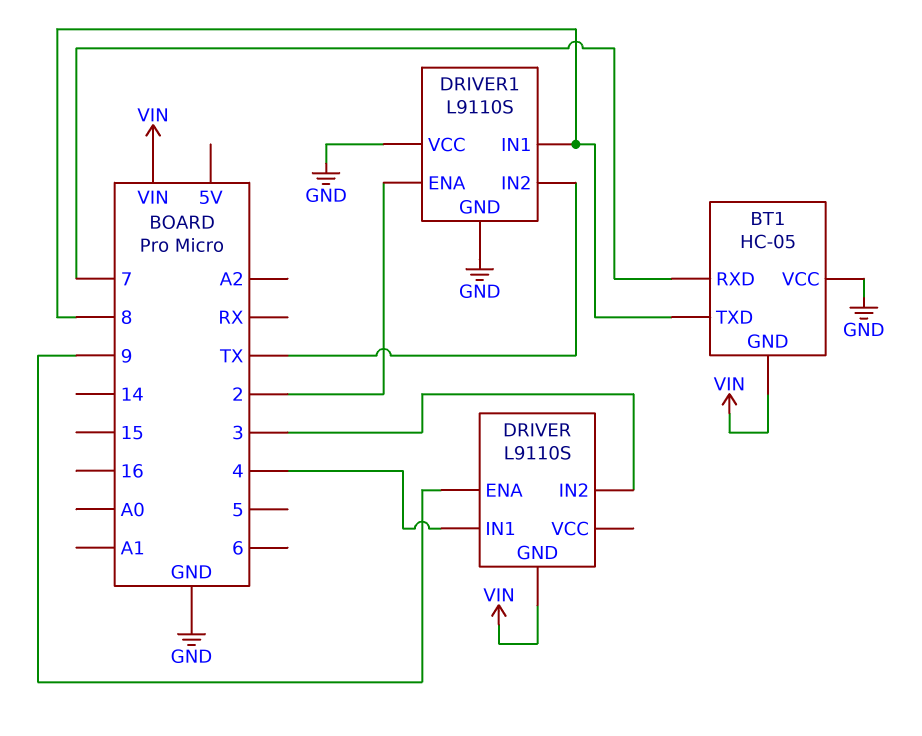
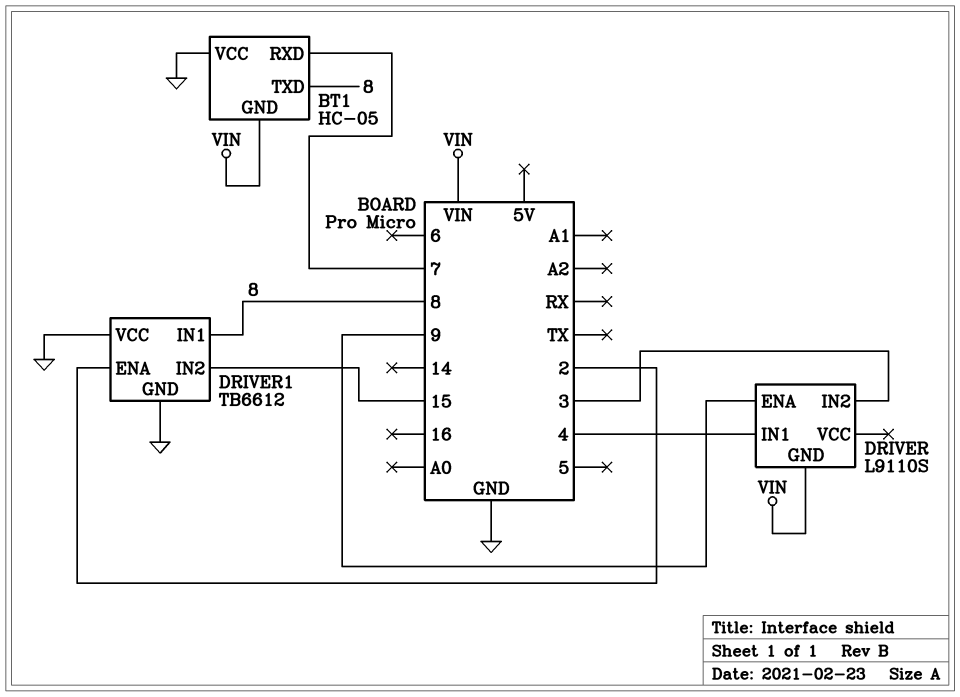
DRIVER1: L9110S -> TB6612
DRIVER1 pin IN2: TX -> 15

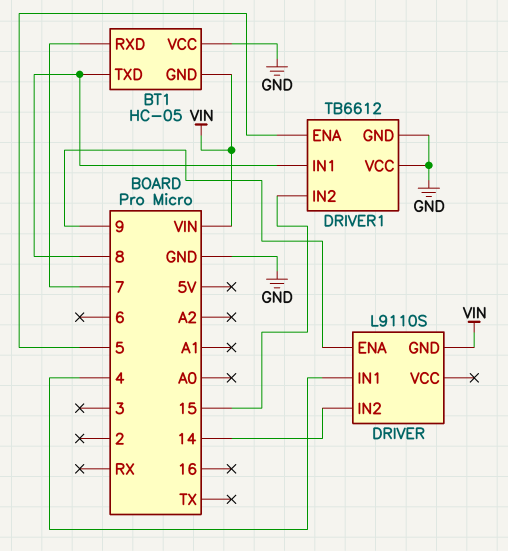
DRIVER pin IN2: 3 -> 14
DRIVER1 pin ENA: 2 -> 5

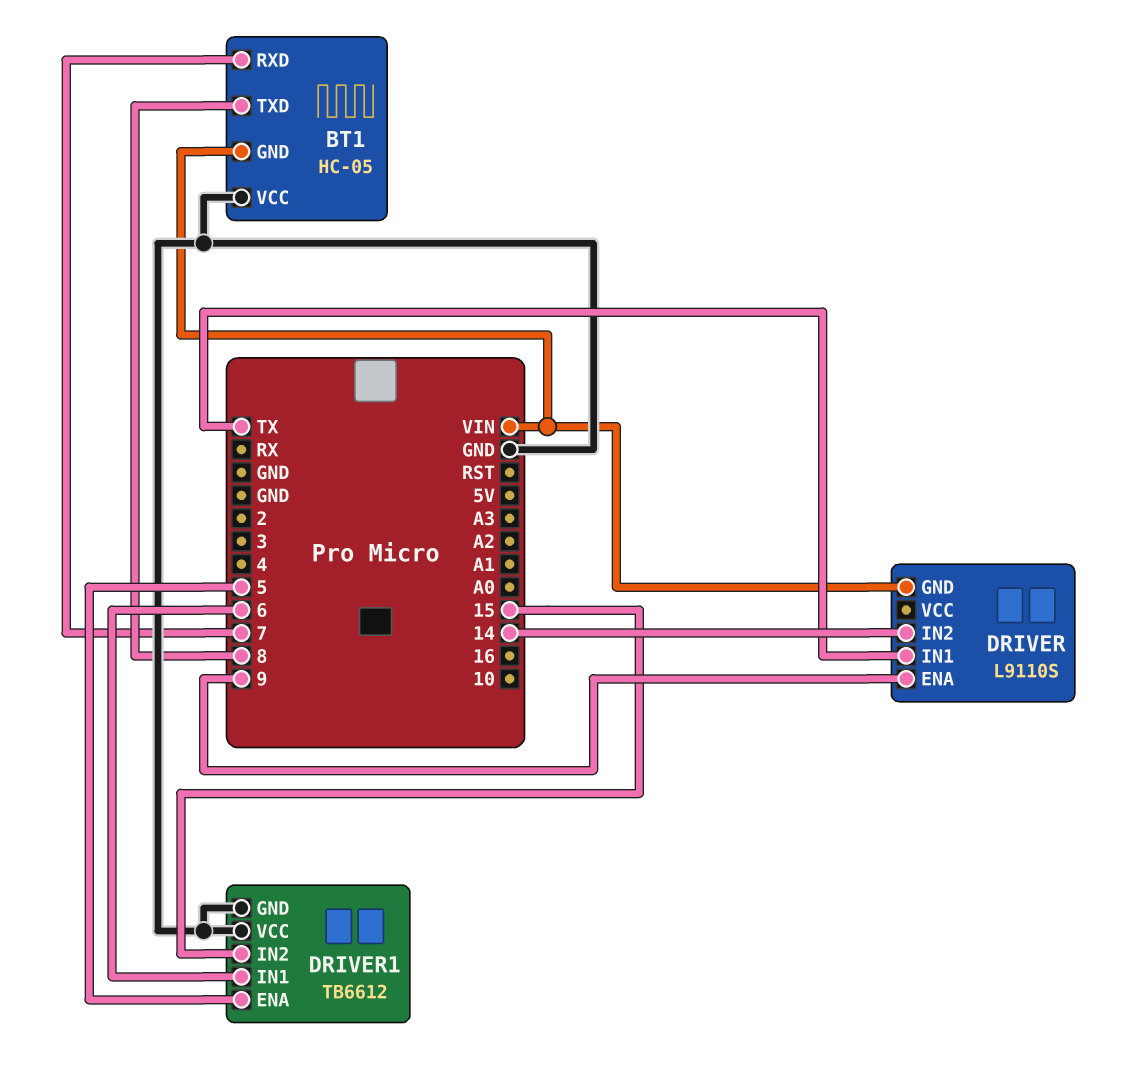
DRIVER pin IN1: 4 -> TX
DRIVER1 pin IN1: 8 -> 6

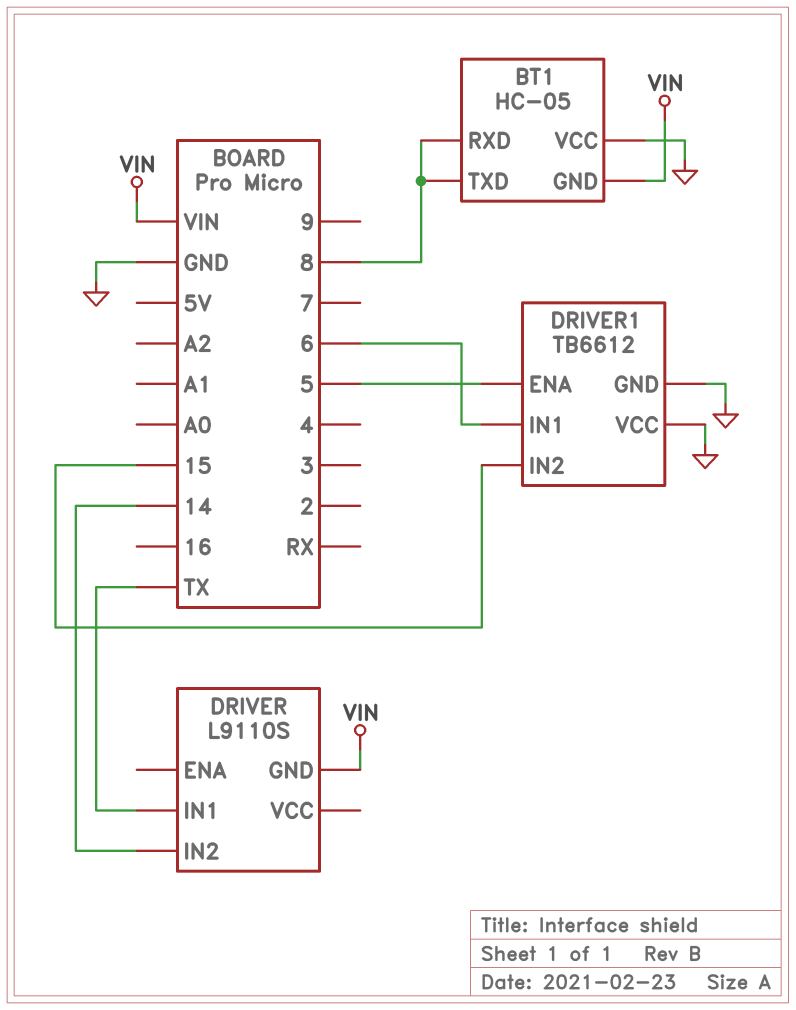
BT1 pin RXD: 7 -> 8
DRIVER pin ENA: 9 -> none

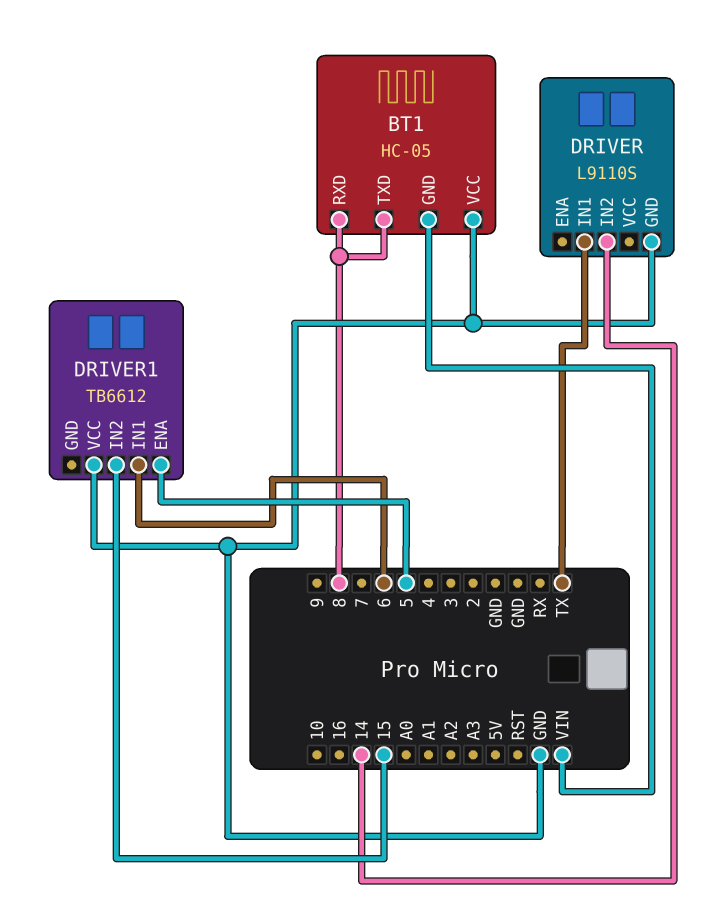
DRIVER pin GND: VIN -> GND
DRIVER1 pin GND: GND -> none

